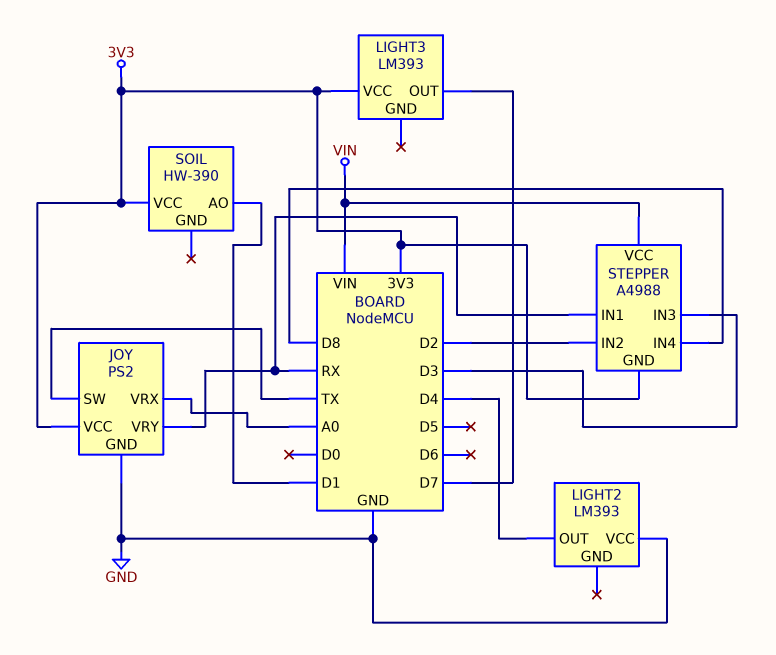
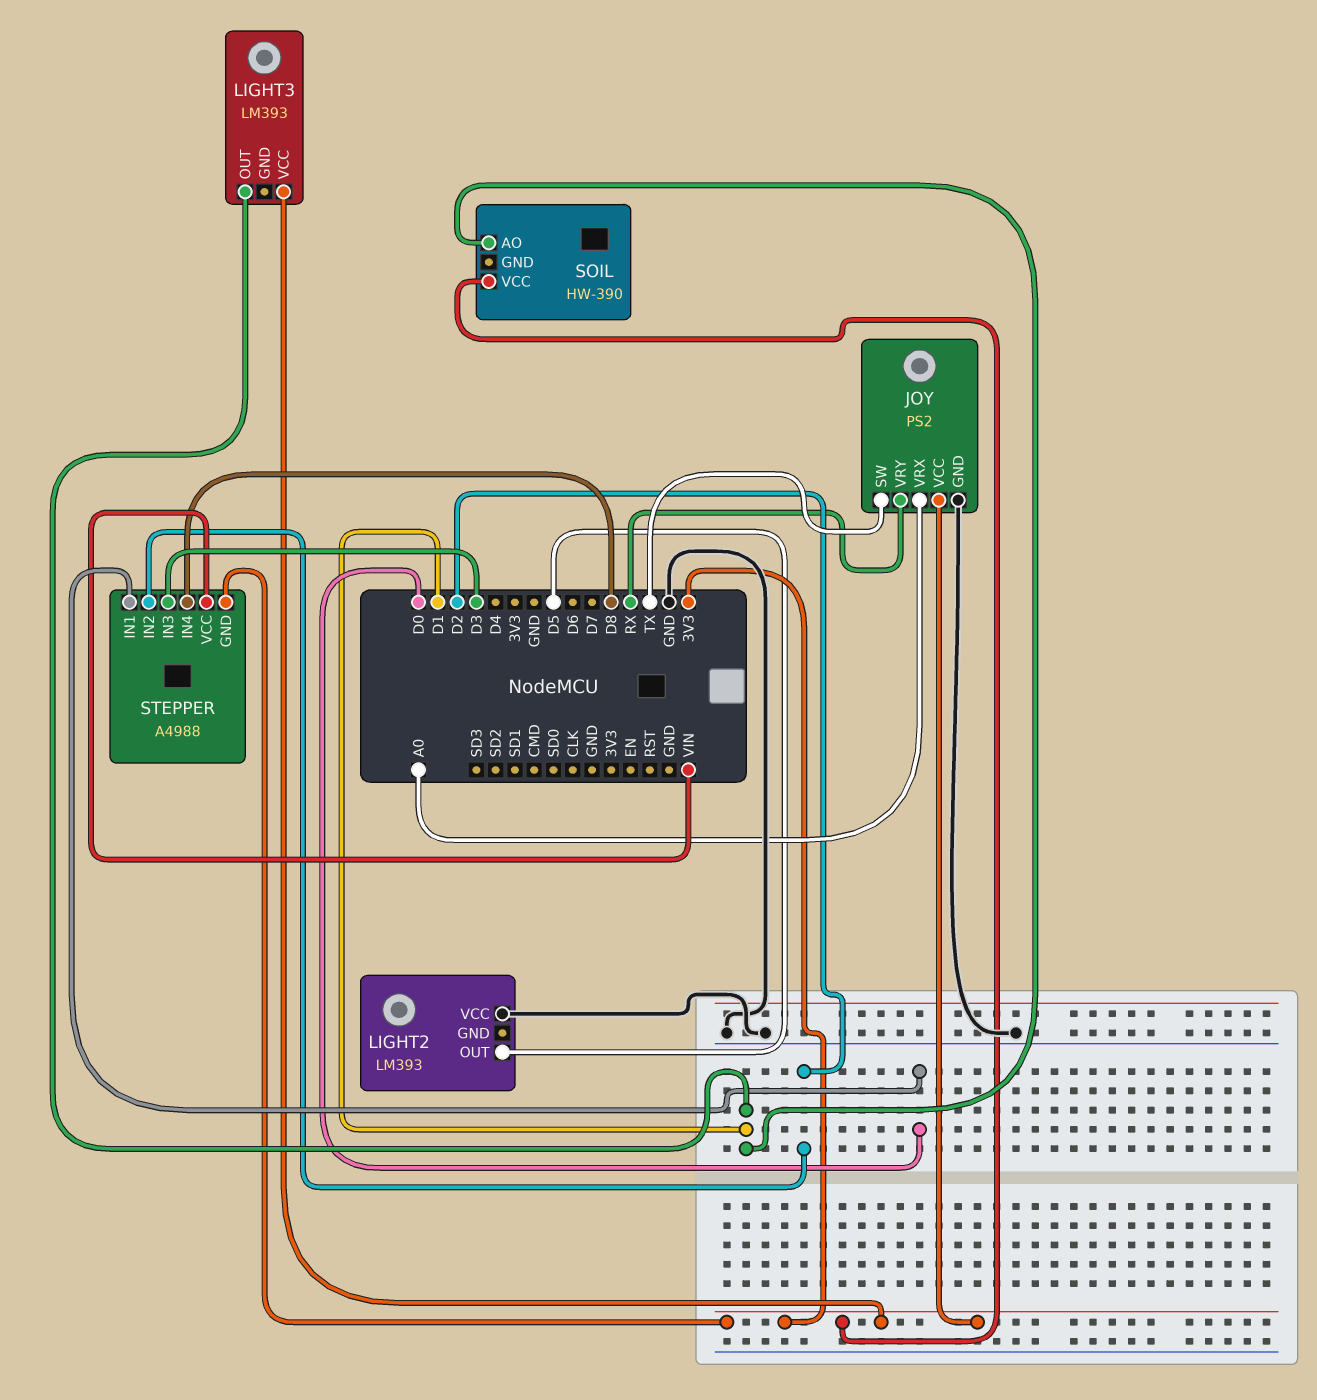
LIGHT2 pin OUT: D4 -> D5
LIGHT3 pin OUT: D7 -> D1
STEPPER pin IN1: RX -> D0

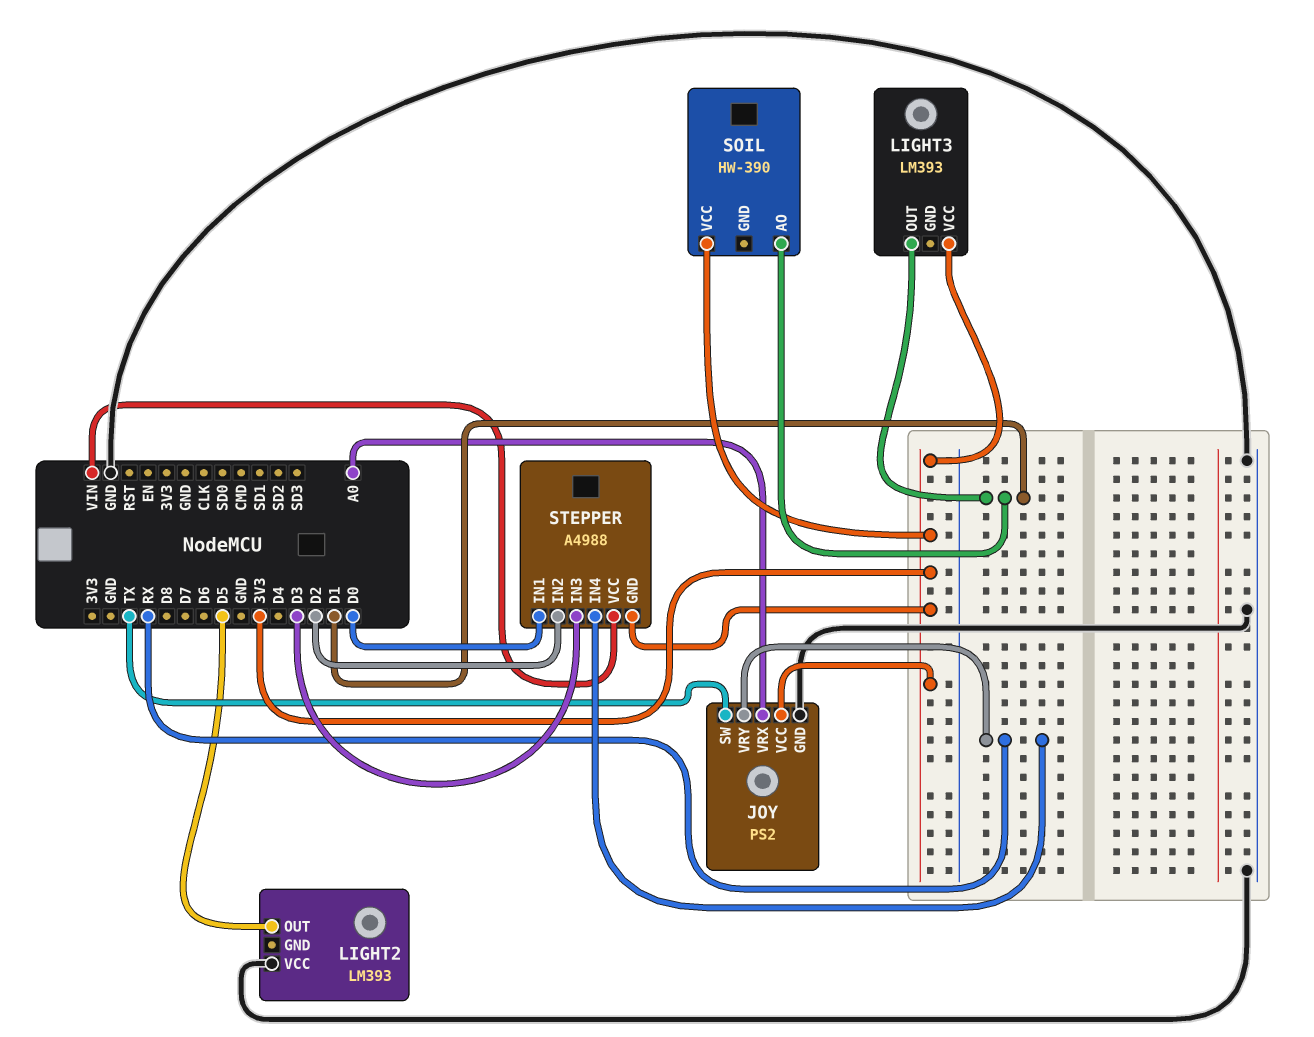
STEPPER pin IN4: D8 -> RX

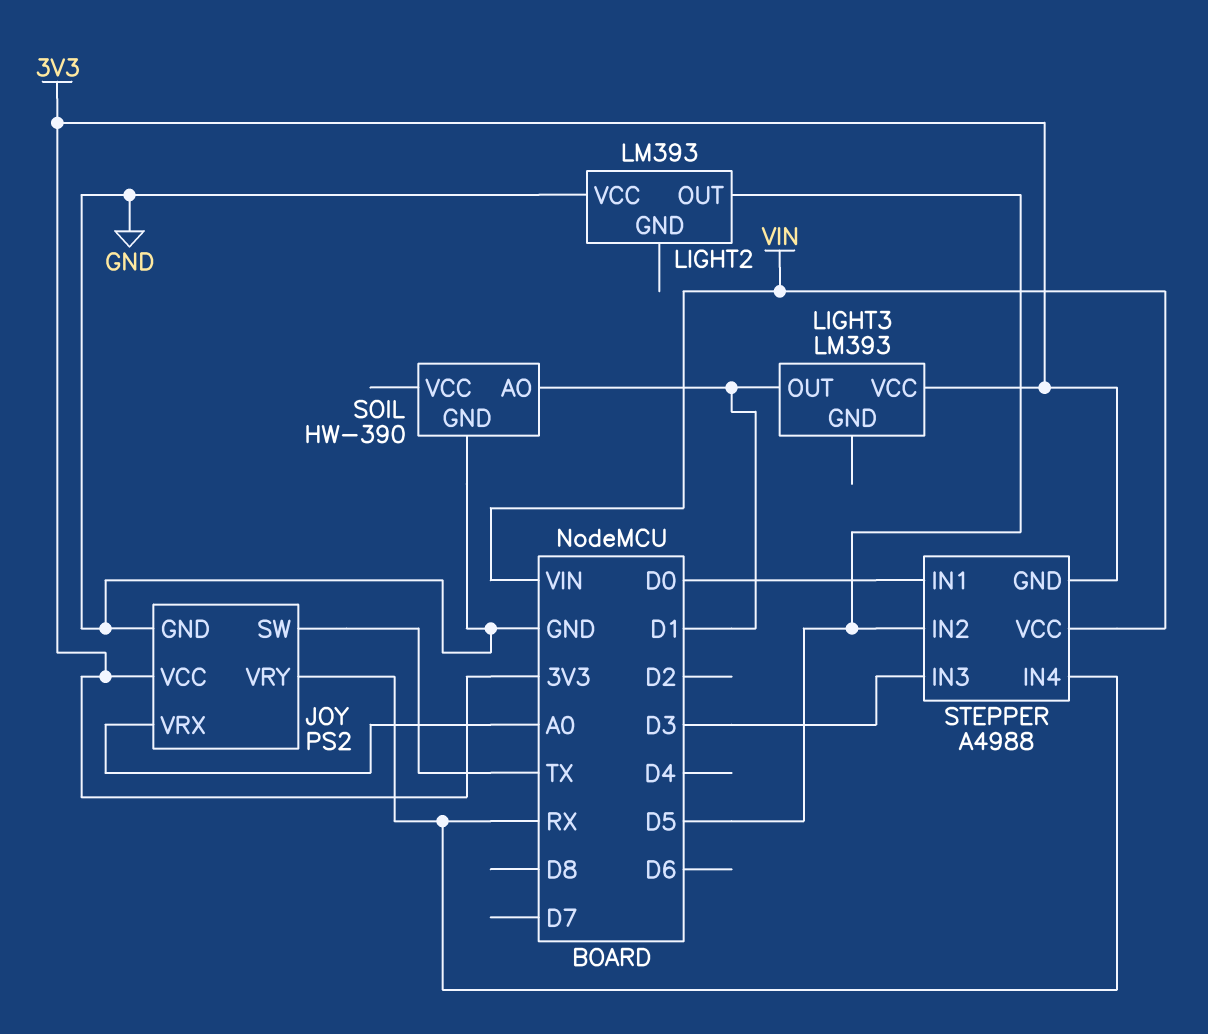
SOIL pin GND: none -> GND
SOIL pin VCC: 3V3 -> none
STEPPER pin IN2: D2 -> D5

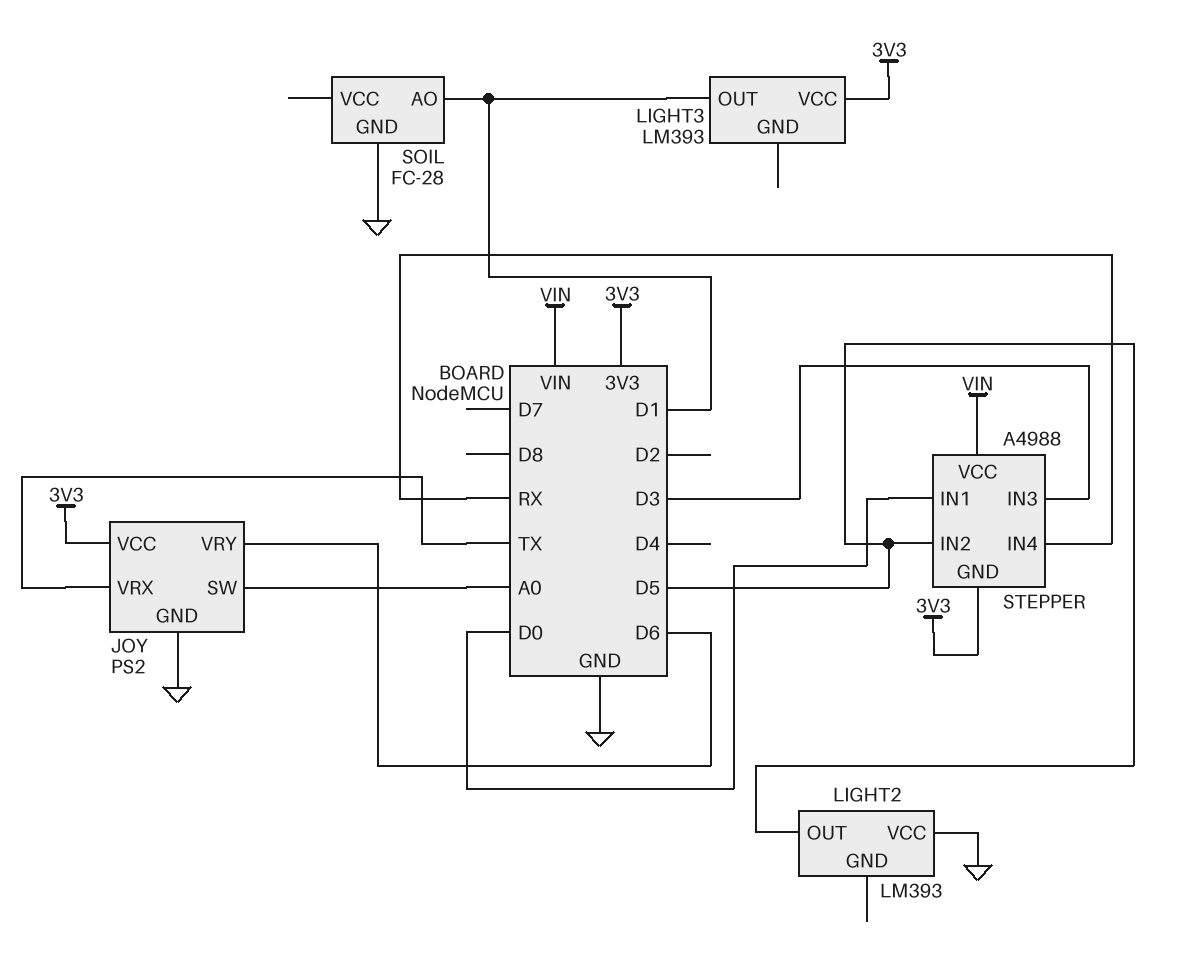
JOY pin SW: TX -> A0
JOY pin VRX: A0 -> TX
JOY pin VRY: RX -> D6
SOIL: HW-390 -> FC-28

